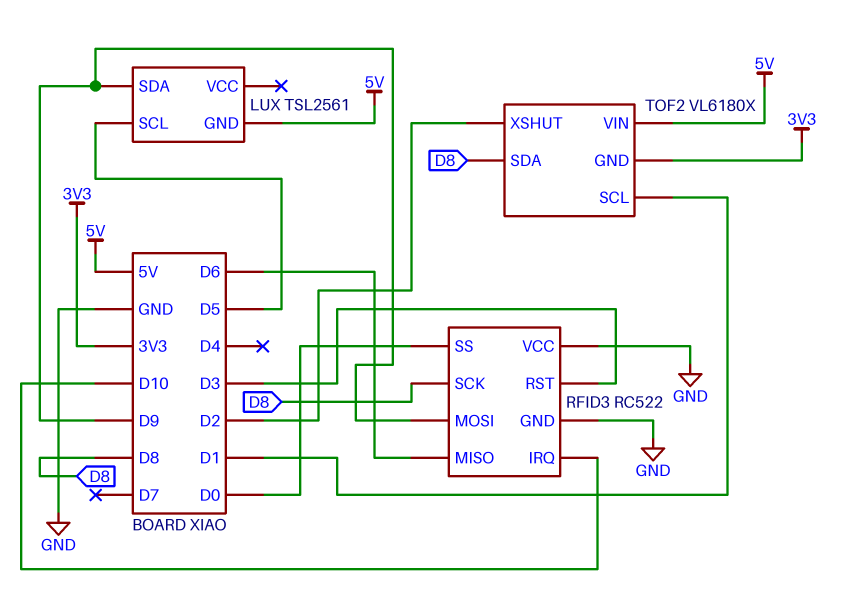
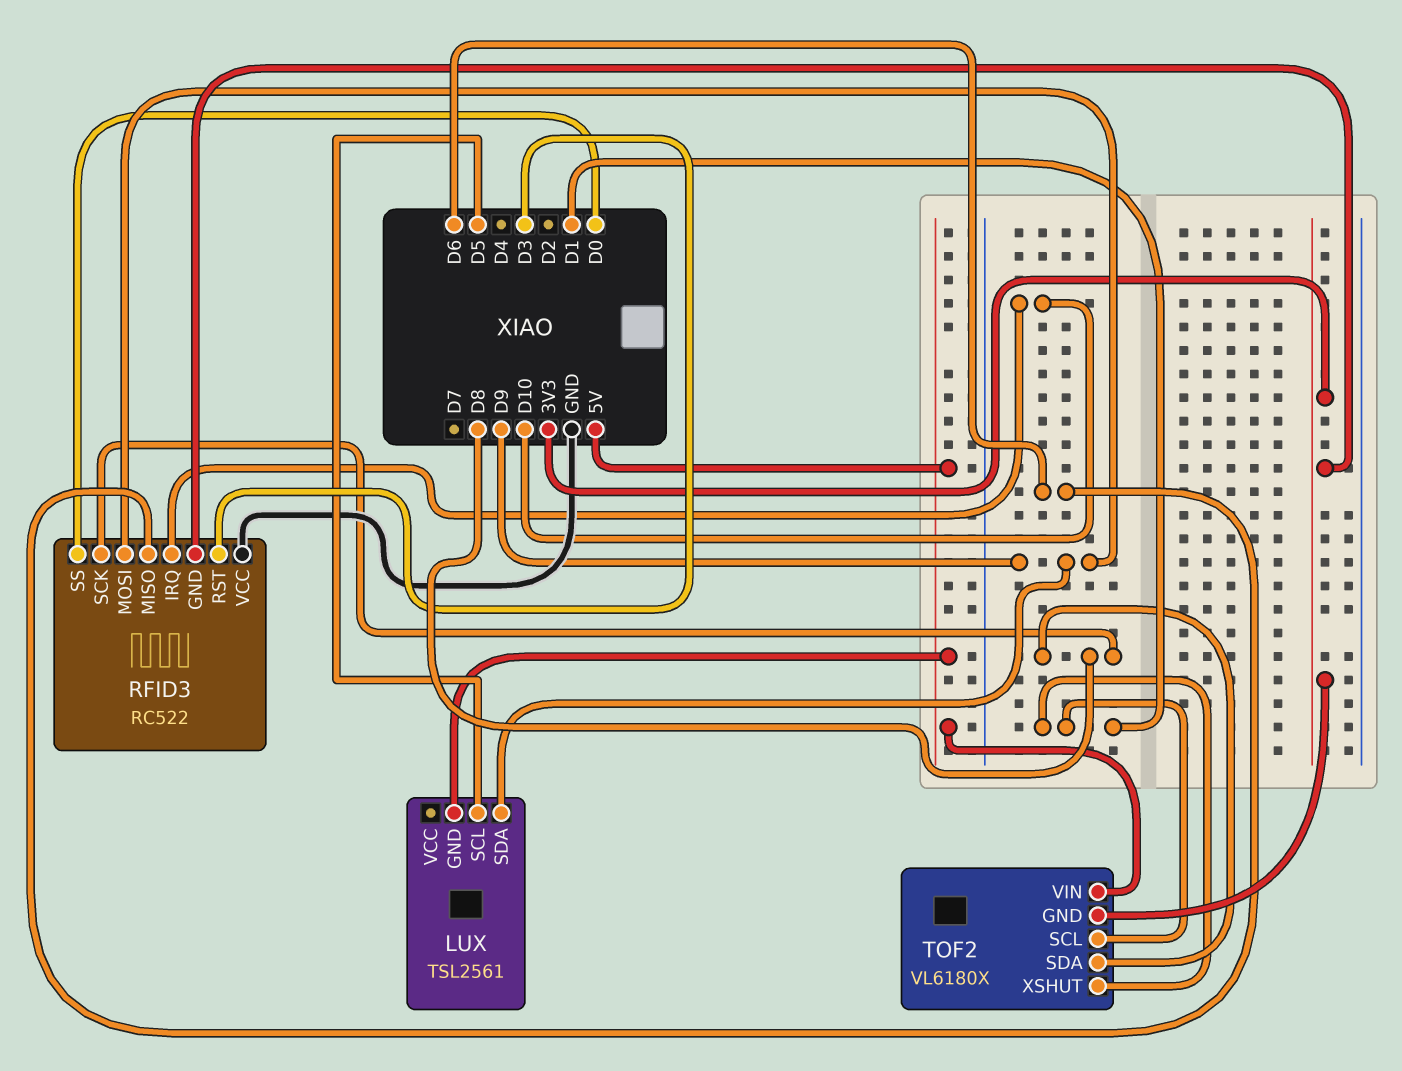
RFID3 pin GND: GND -> 3V3
TOF2 pin XSHUT: D2 -> D1

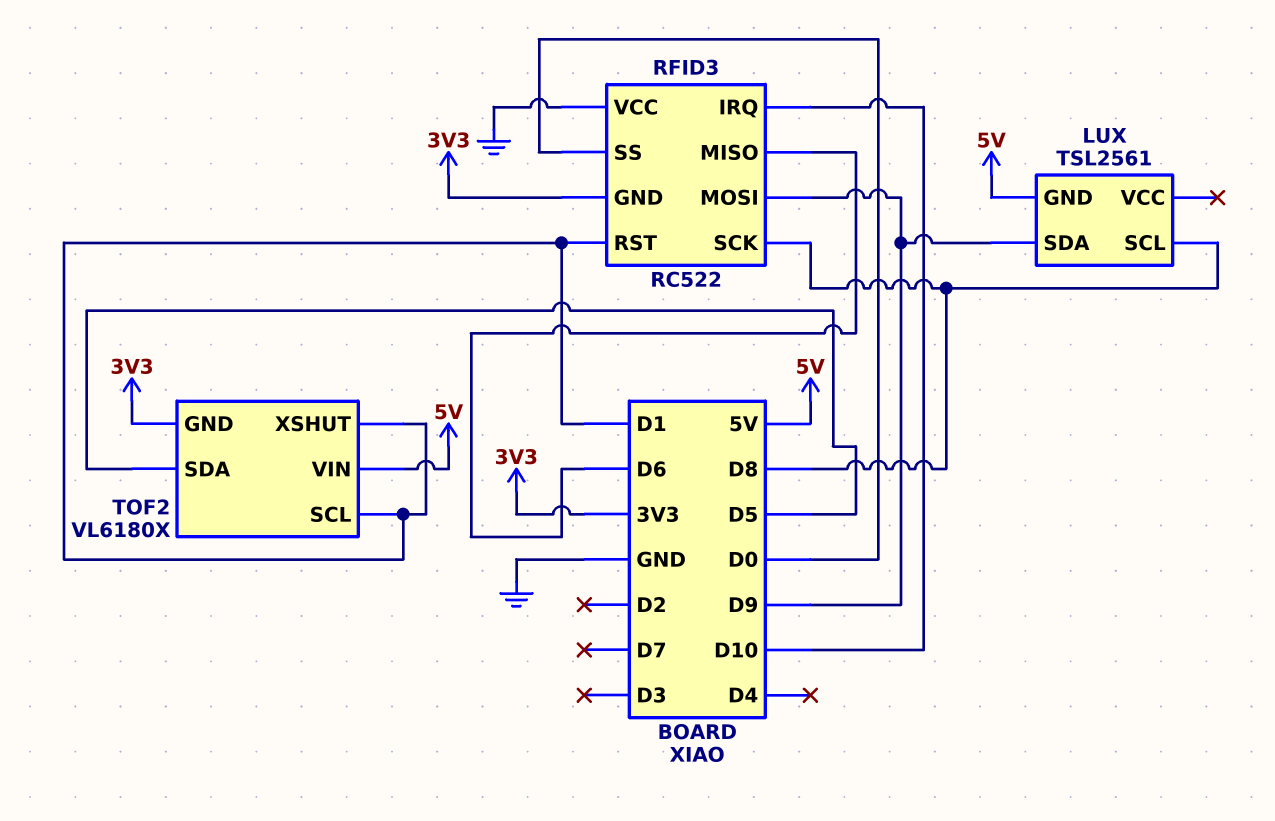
LUX pin SCL: D5 -> D8
RFID3 pin RST: D3 -> D1
TOF2 pin SDA: D8 -> D5

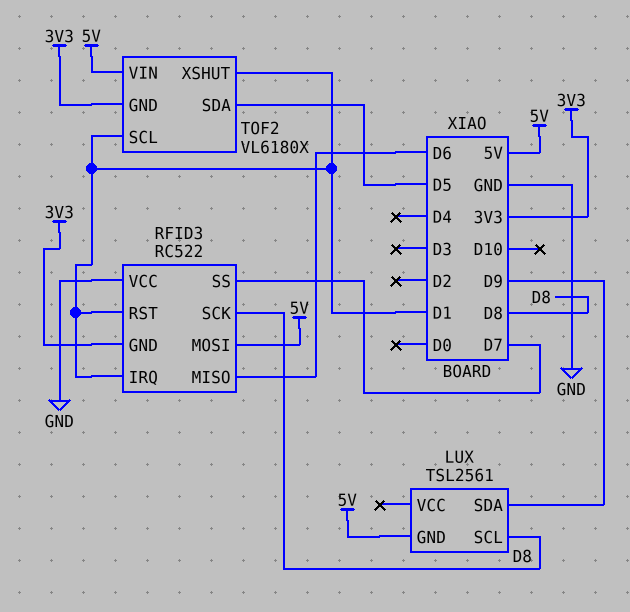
RFID3 pin IRQ: D10 -> D1
RFID3 pin MOSI: D9 -> 5V
RFID3 pin SS: D0 -> D7

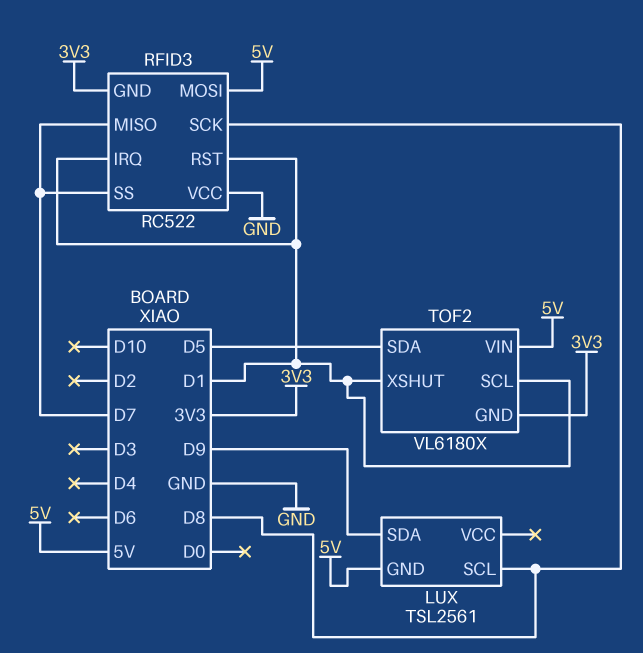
RFID3 pin MISO: D6 -> D7

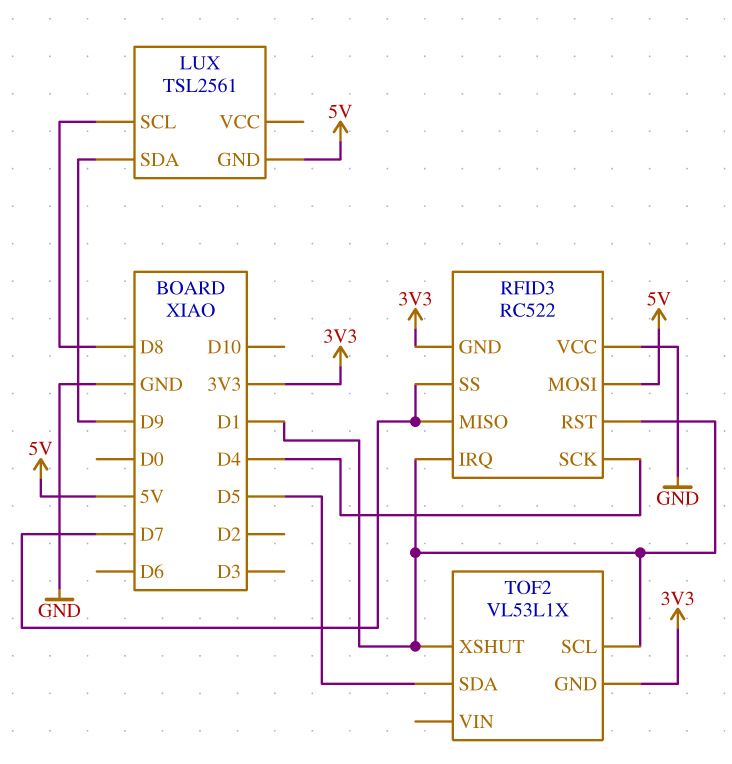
RFID3 pin SCK: D8 -> D4
TOF2: VL6180X -> VL53L1X
TOF2 pin VIN: 5V -> none

